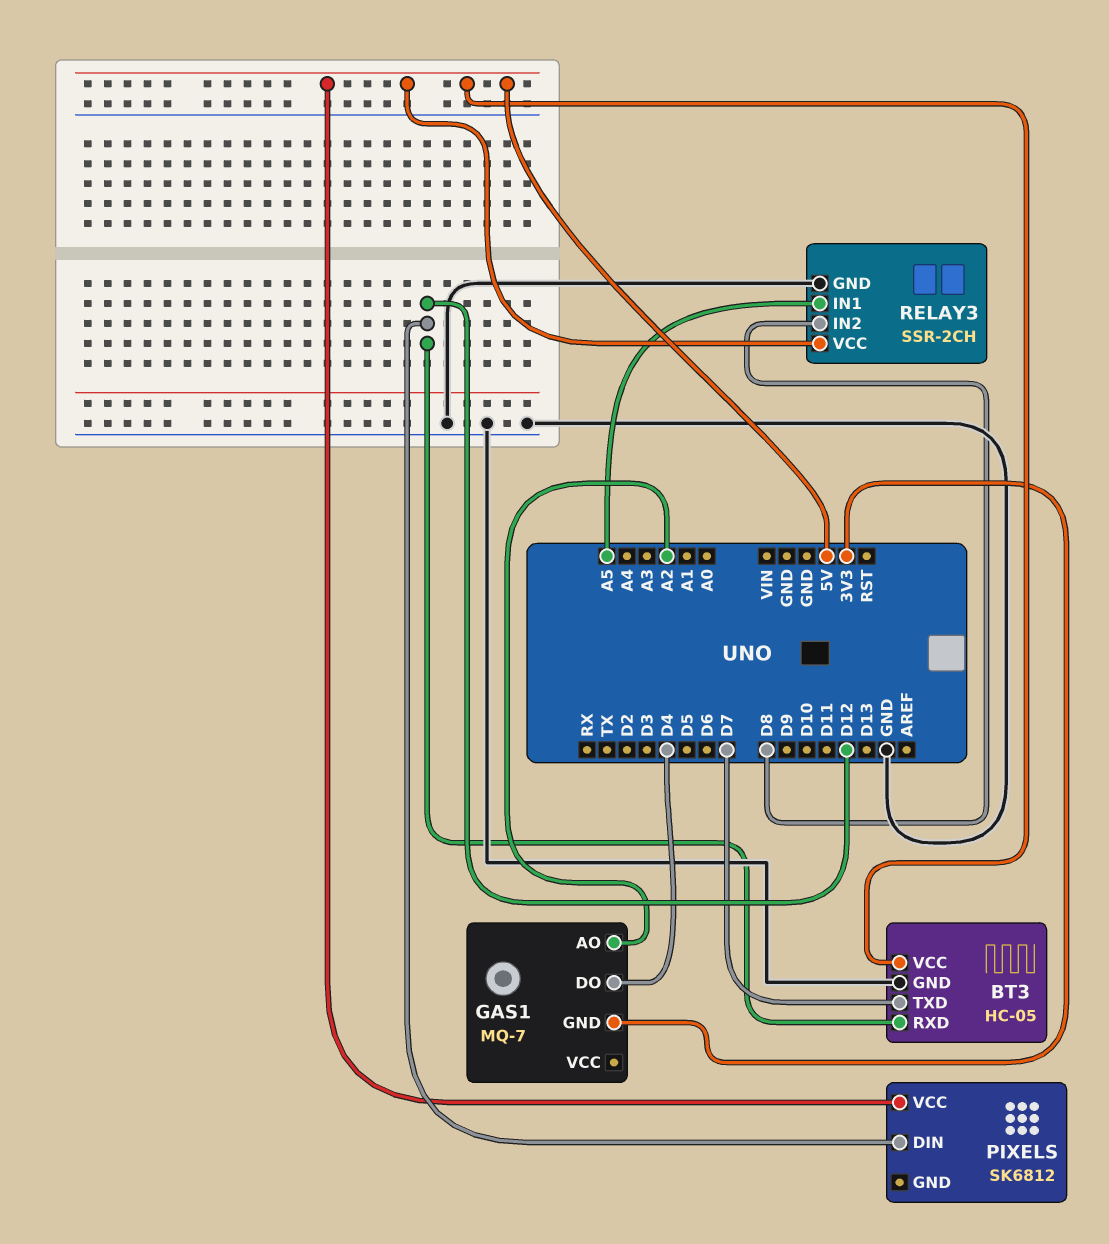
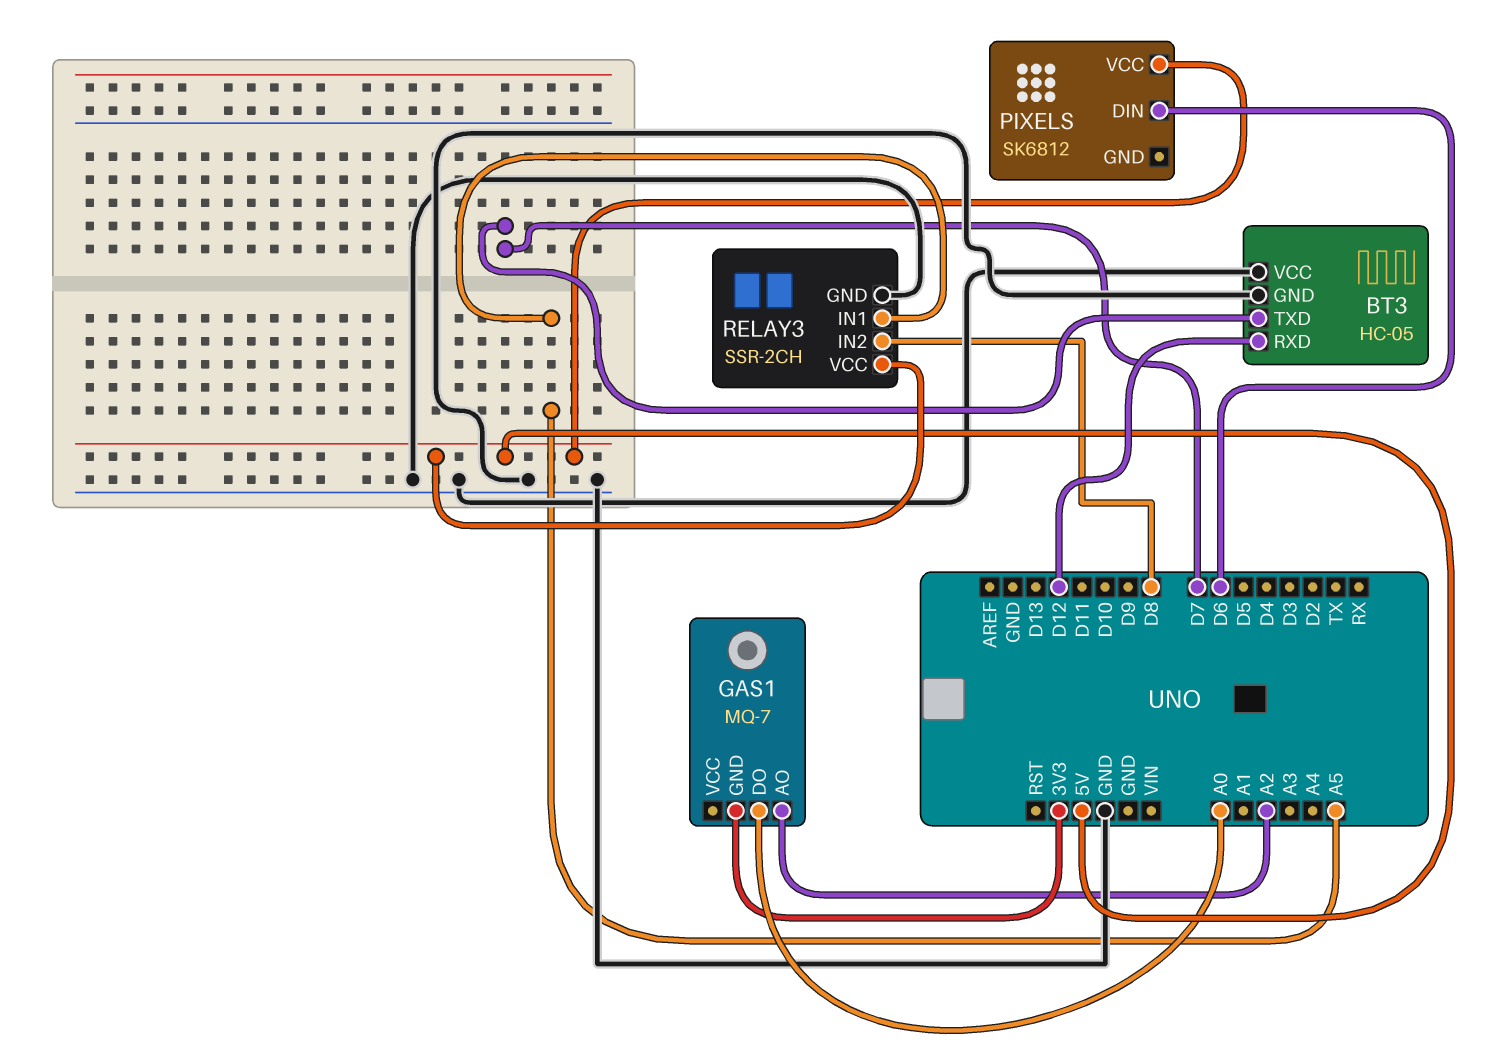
BT3 pin VCC: 5V -> GND
GAS1 pin DO: D4 -> A0
PIXELS pin DIN: D12 -> D6

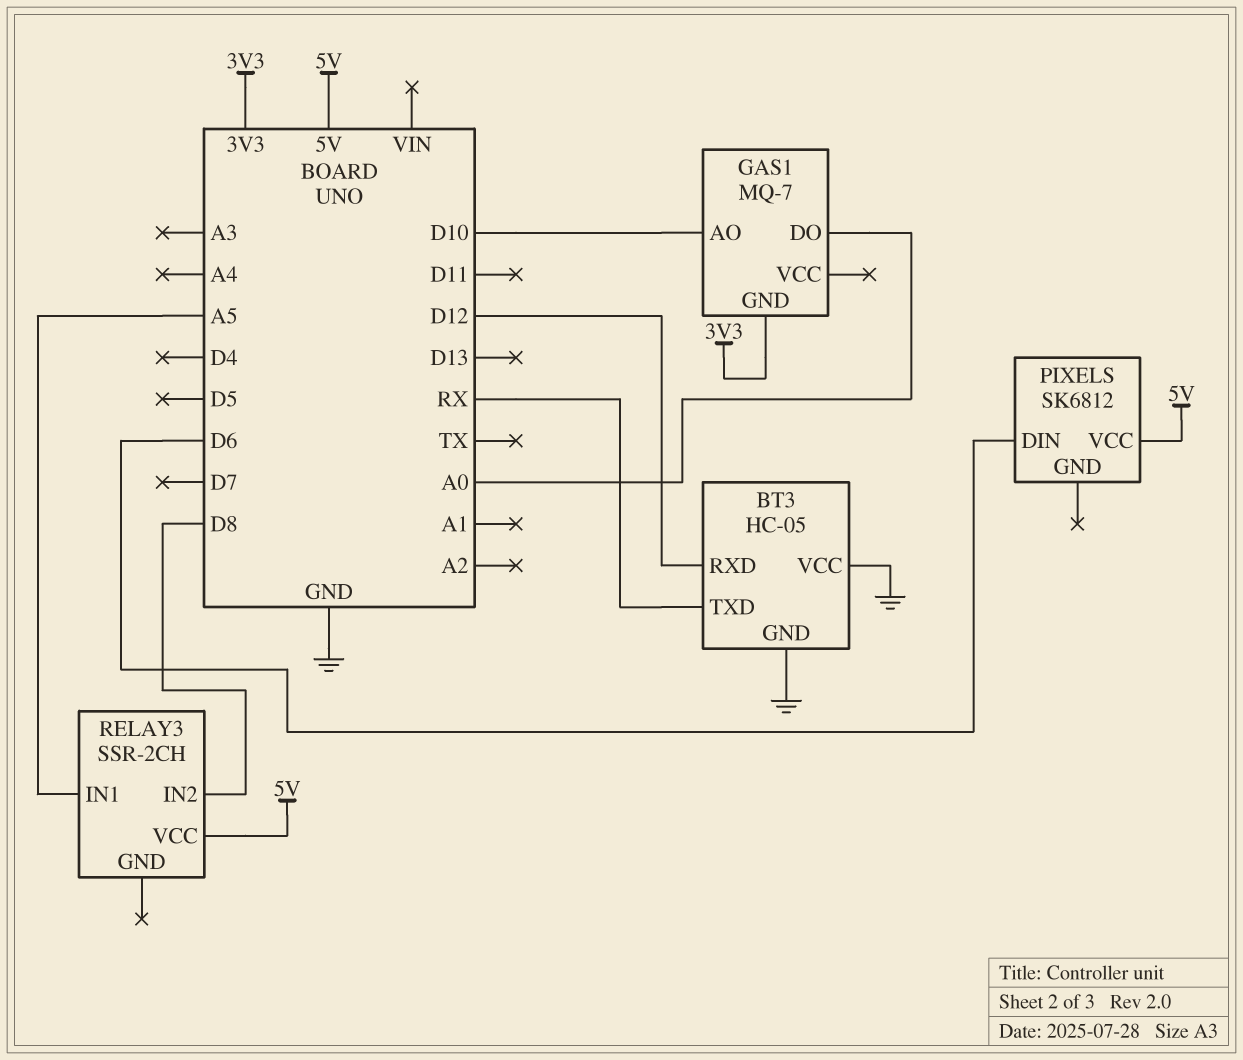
BT3 pin TXD: D7 -> RX
GAS1 pin AO: A2 -> D10
RELAY3 pin GND: GND -> none

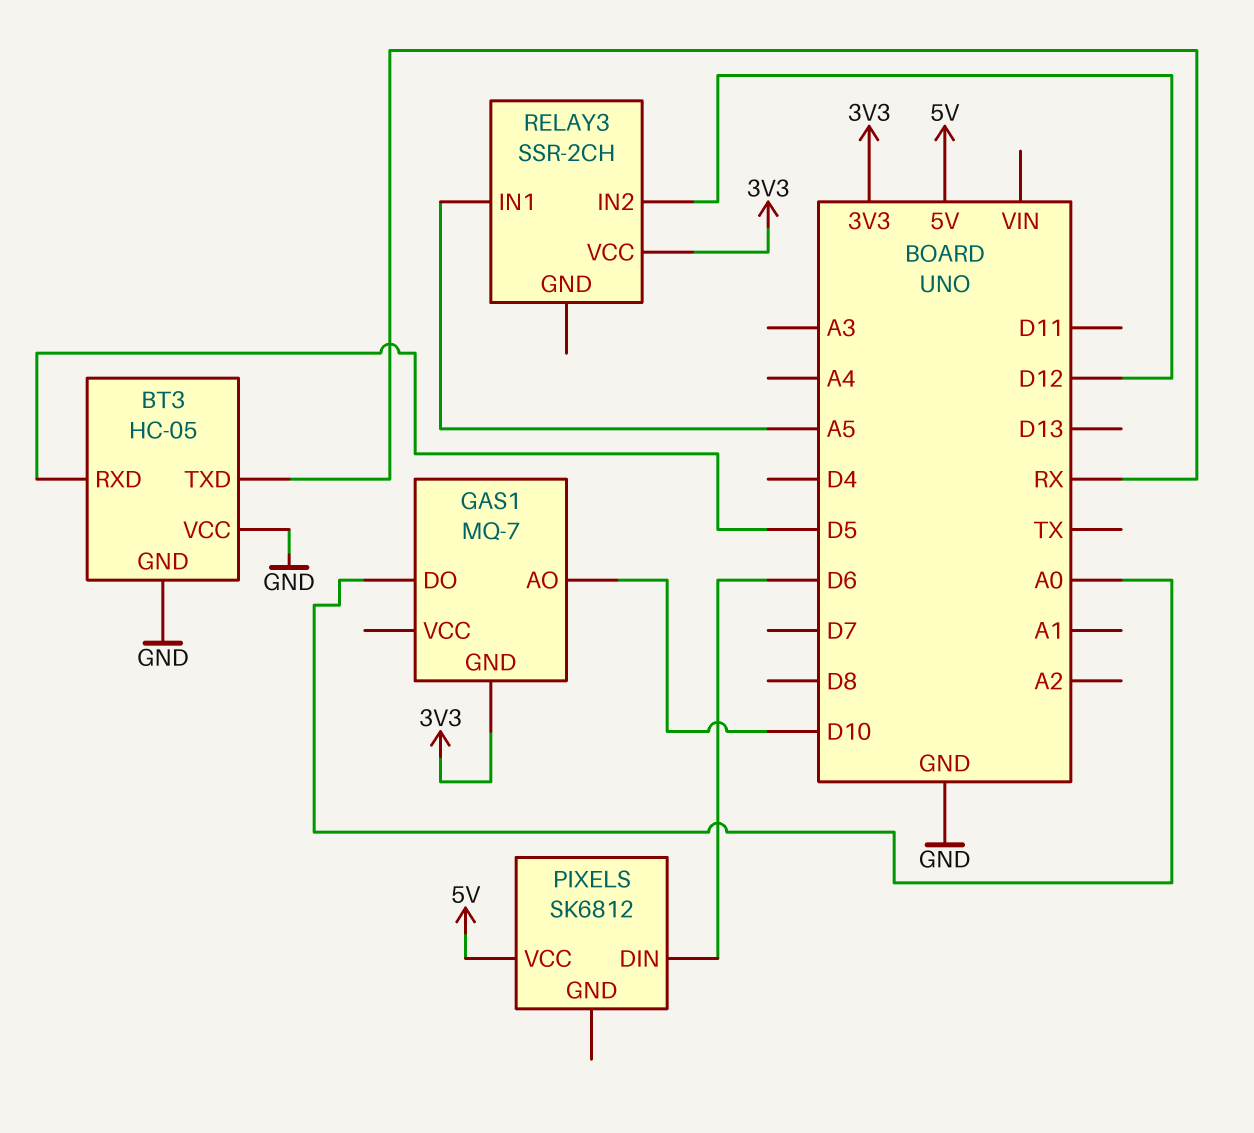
BT3 pin RXD: D12 -> D5
RELAY3 pin IN2: D8 -> D12
RELAY3 pin VCC: 5V -> 3V3

